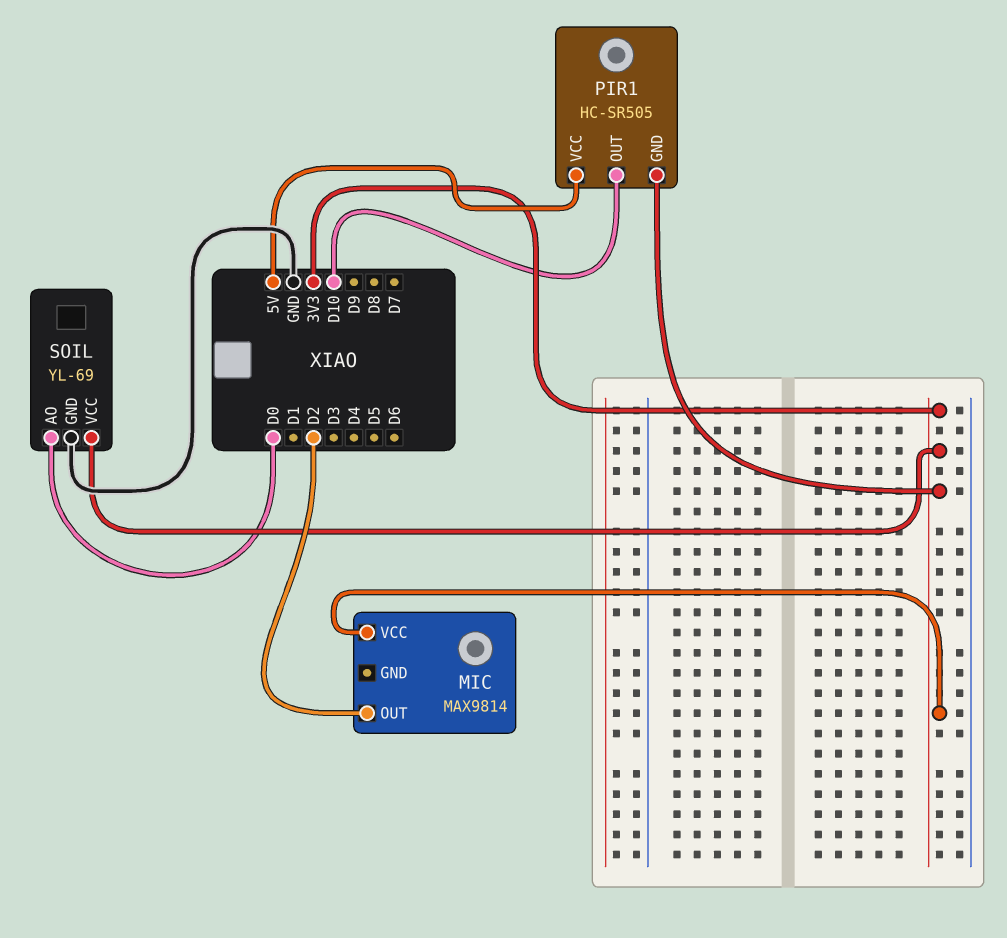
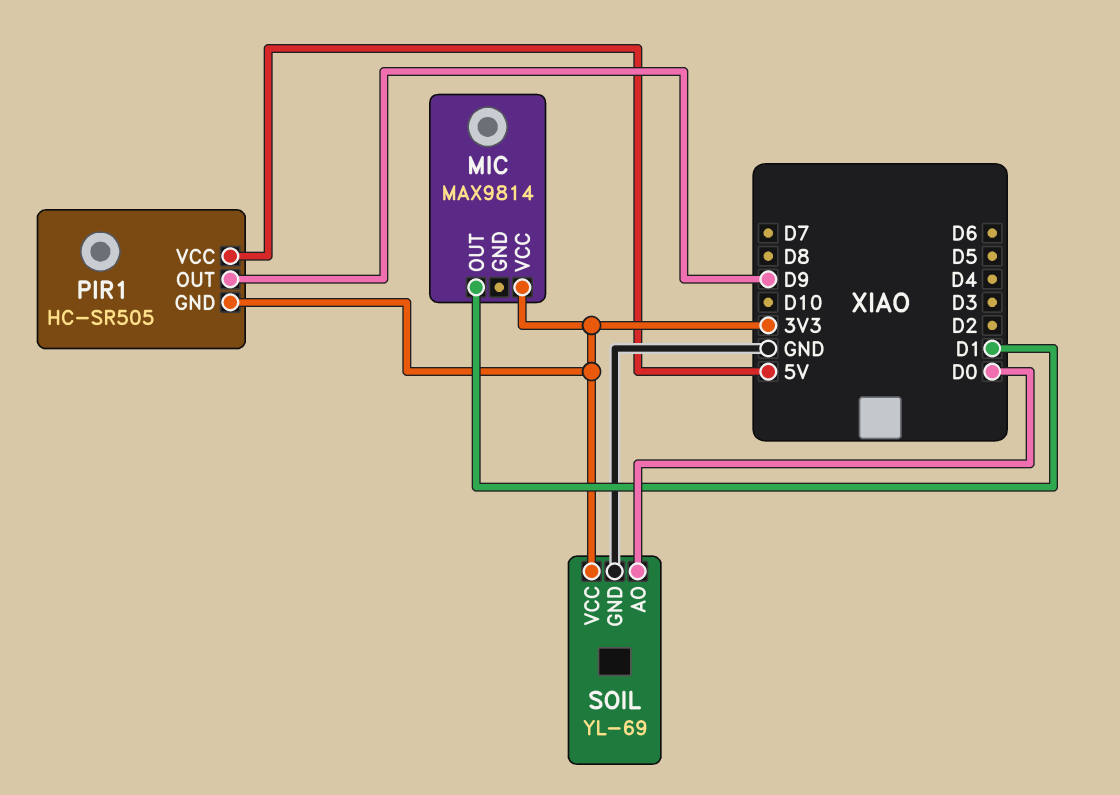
MIC pin OUT: D2 -> D1
PIR1 pin OUT: D10 -> D9

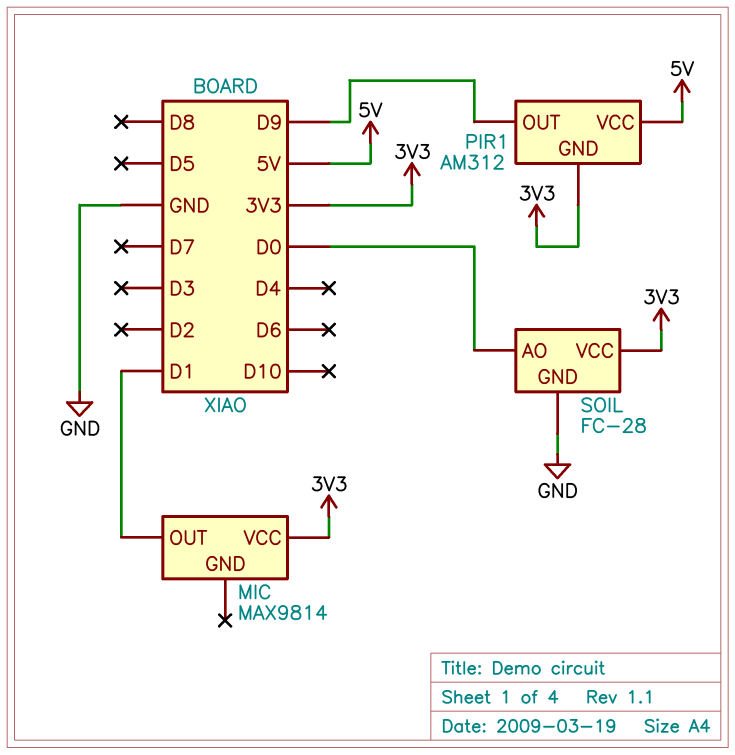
PIR1: HC-SR505 -> AM312
SOIL: YL-69 -> FC-28

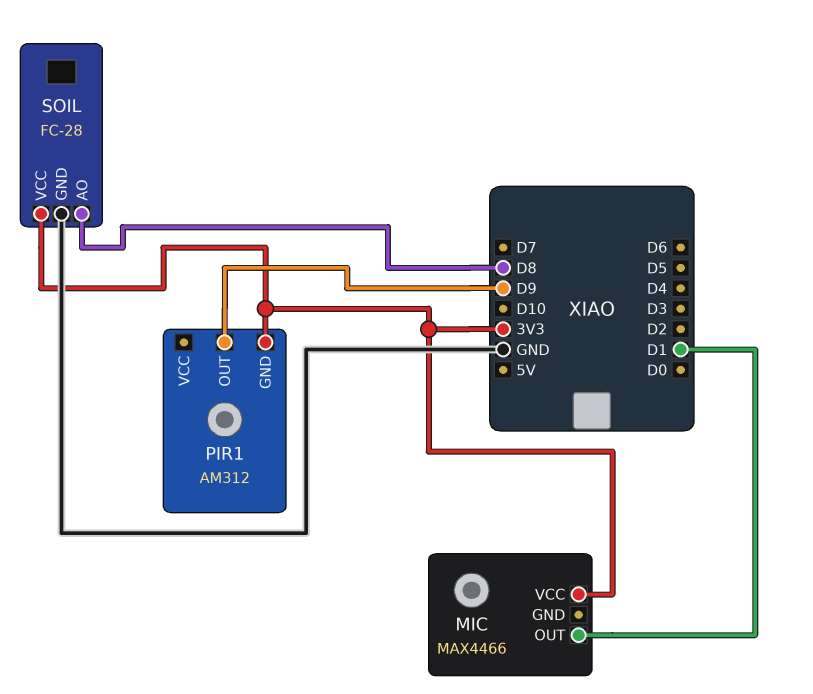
MIC: MAX9814 -> MAX4466
PIR1 pin VCC: 5V -> none
SOIL pin AO: D0 -> D8

